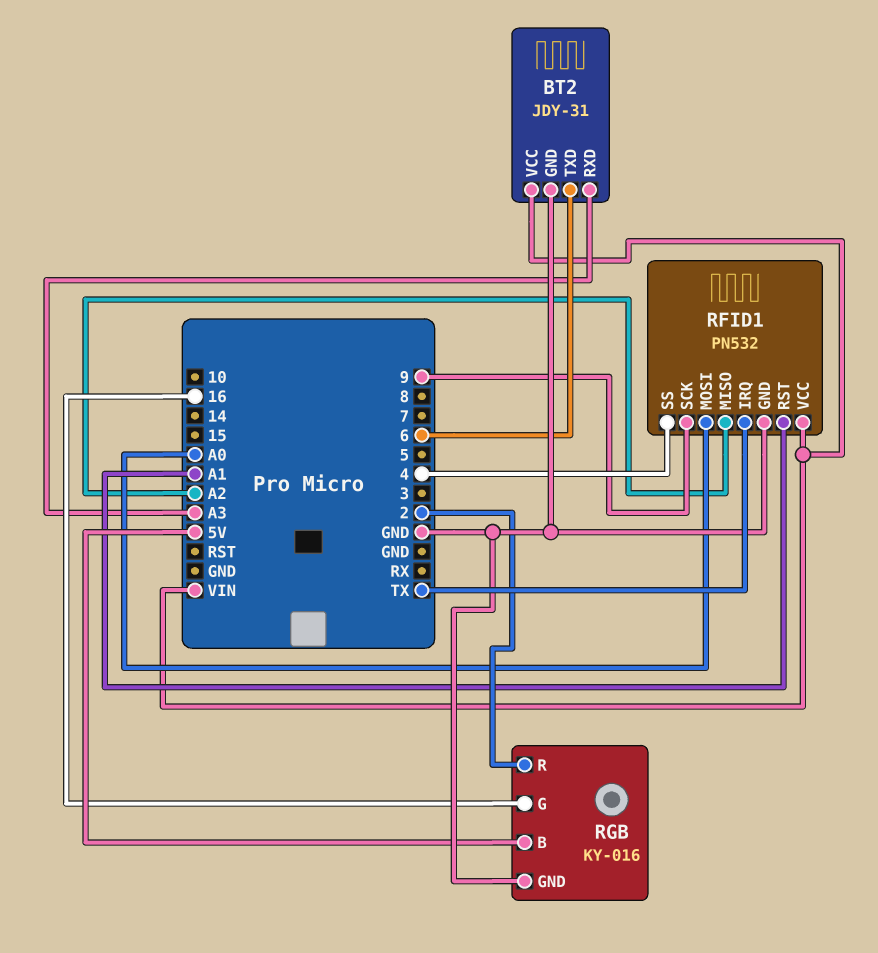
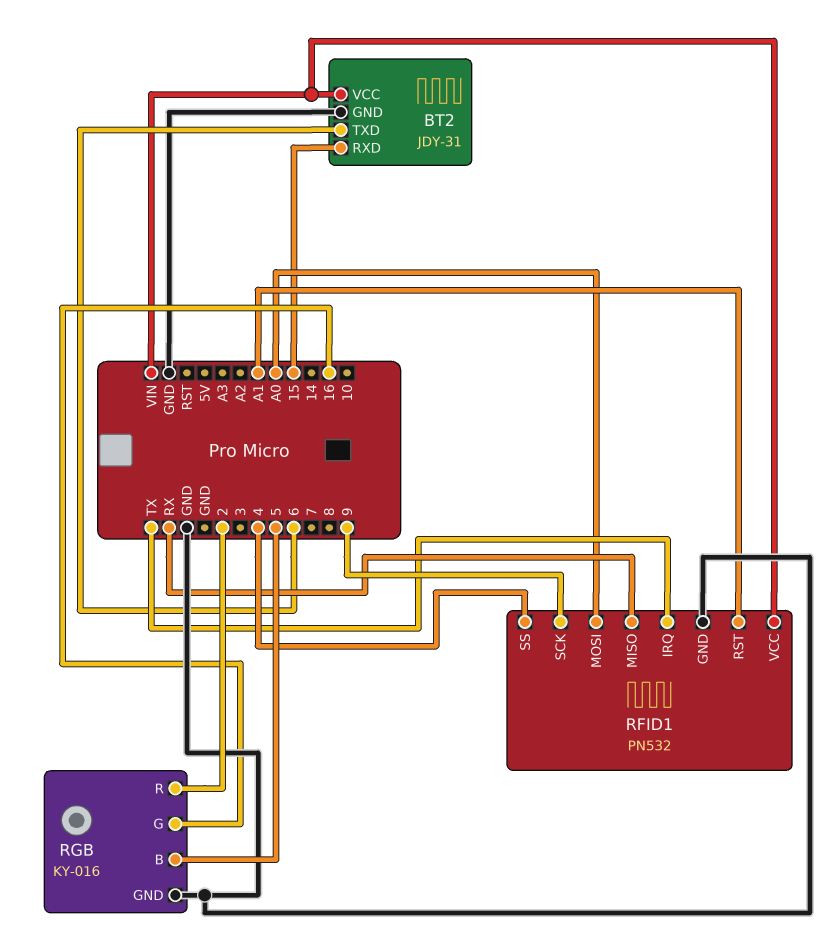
BT2 pin RXD: A3 -> 15
RFID1 pin MISO: A2 -> RX
RGB pin B: 5V -> 5

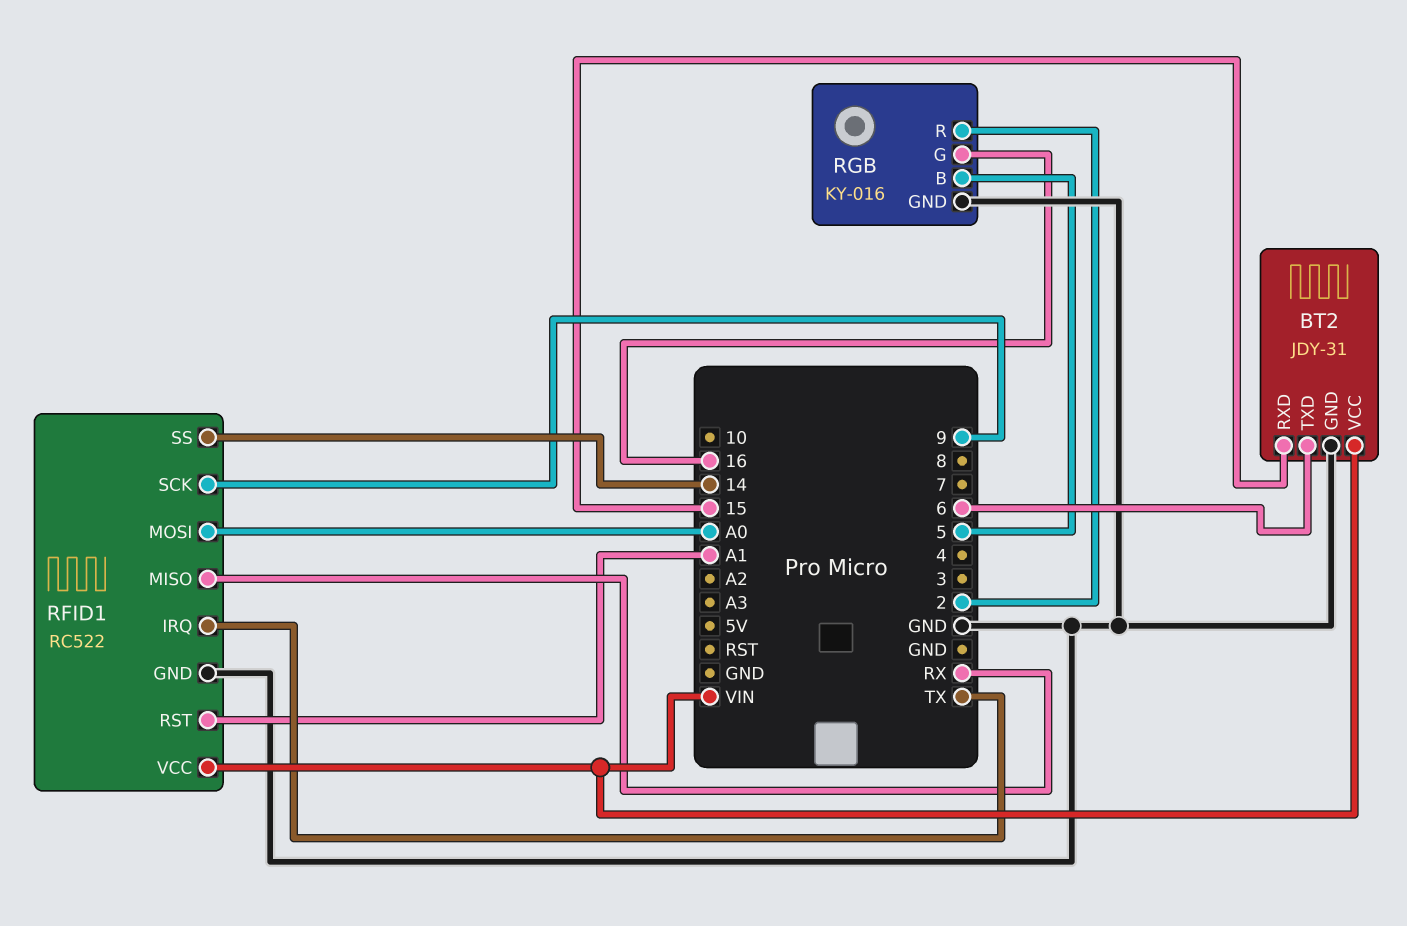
RFID1: PN532 -> RC522
RFID1 pin SS: 4 -> 14

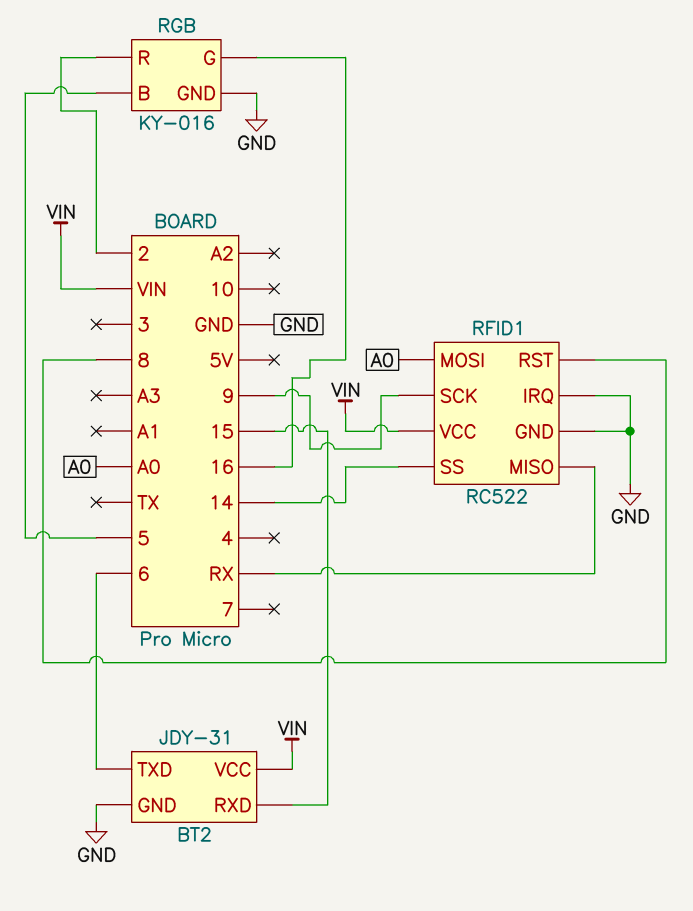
RFID1 pin IRQ: TX -> GND
RFID1 pin RST: A1 -> 8

